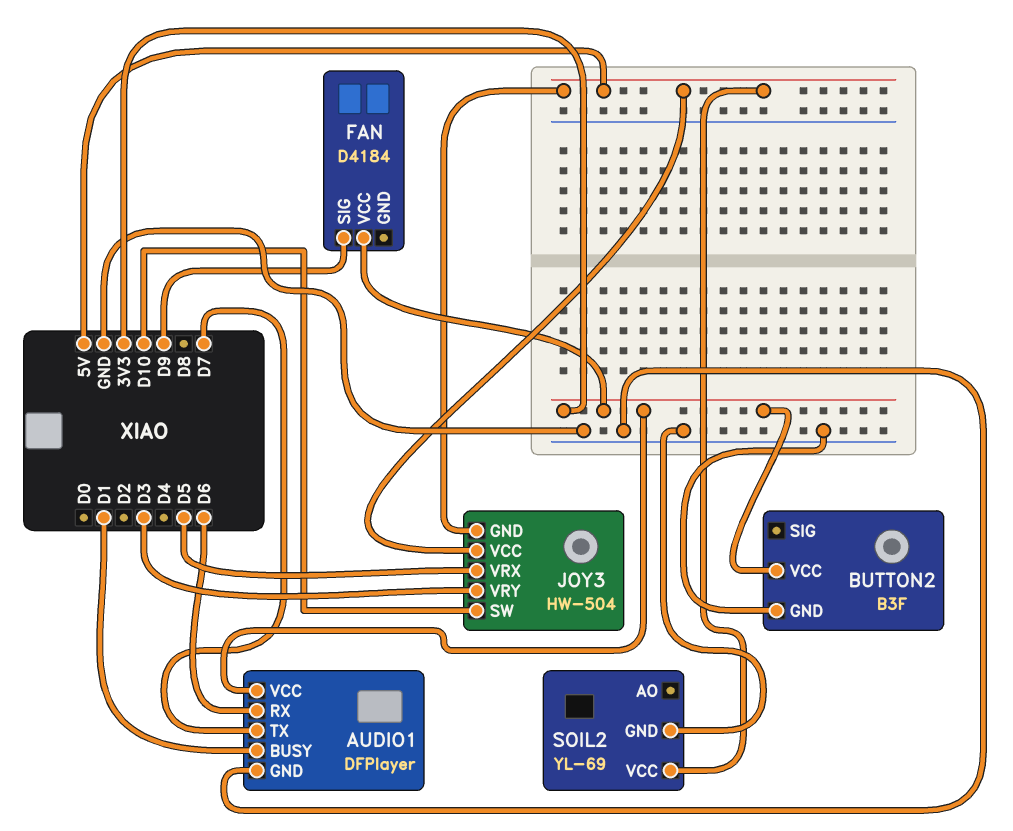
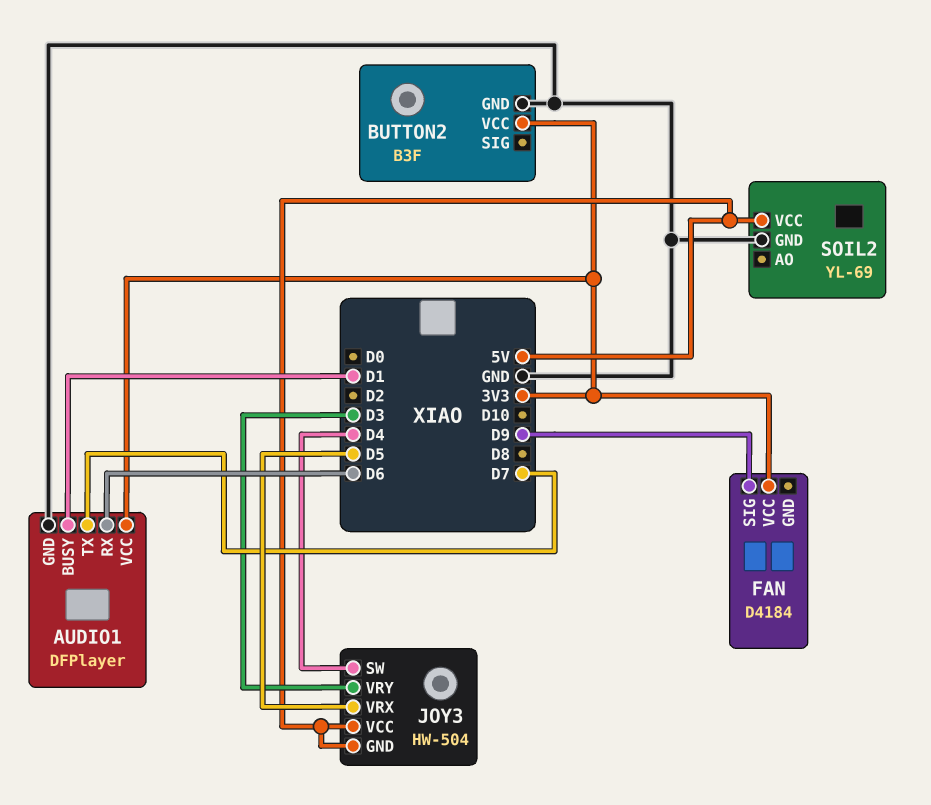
JOY3 pin SW: D10 -> D4

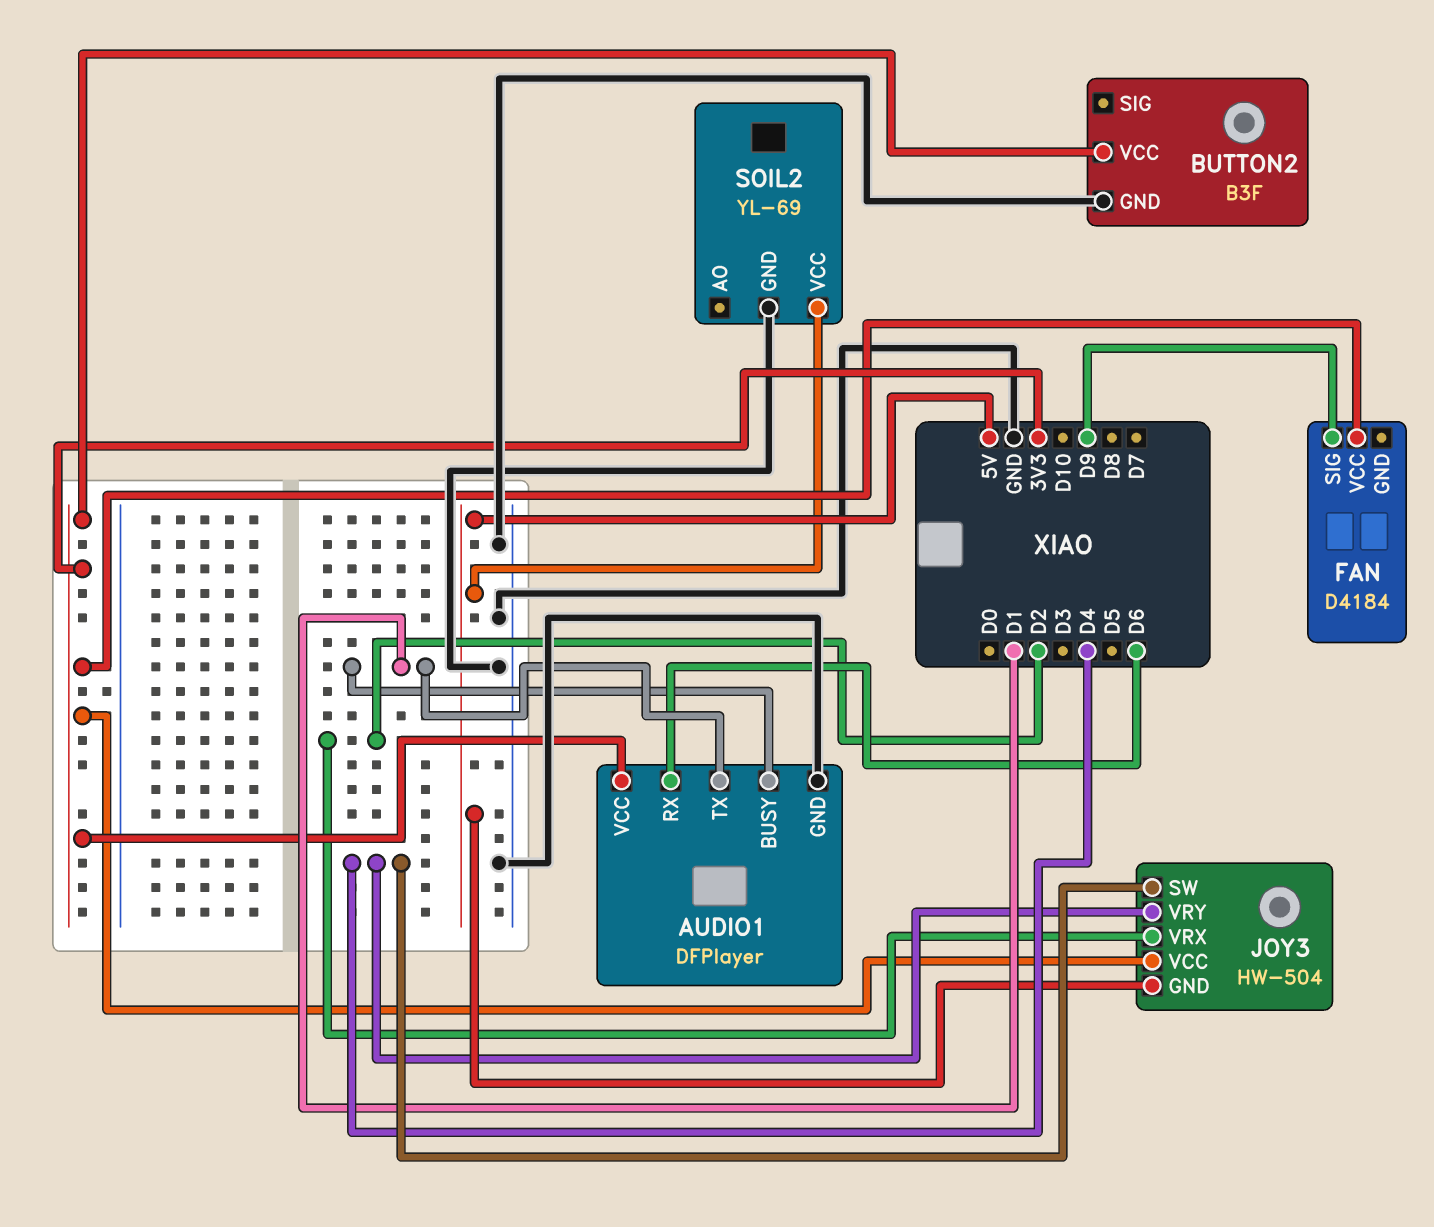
AUDIO1 pin TX: D7 -> D1
JOY3 pin VCC: 5V -> 3V3
JOY3 pin VRX: D5 -> D2
JOY3 pin VRY: D3 -> D4

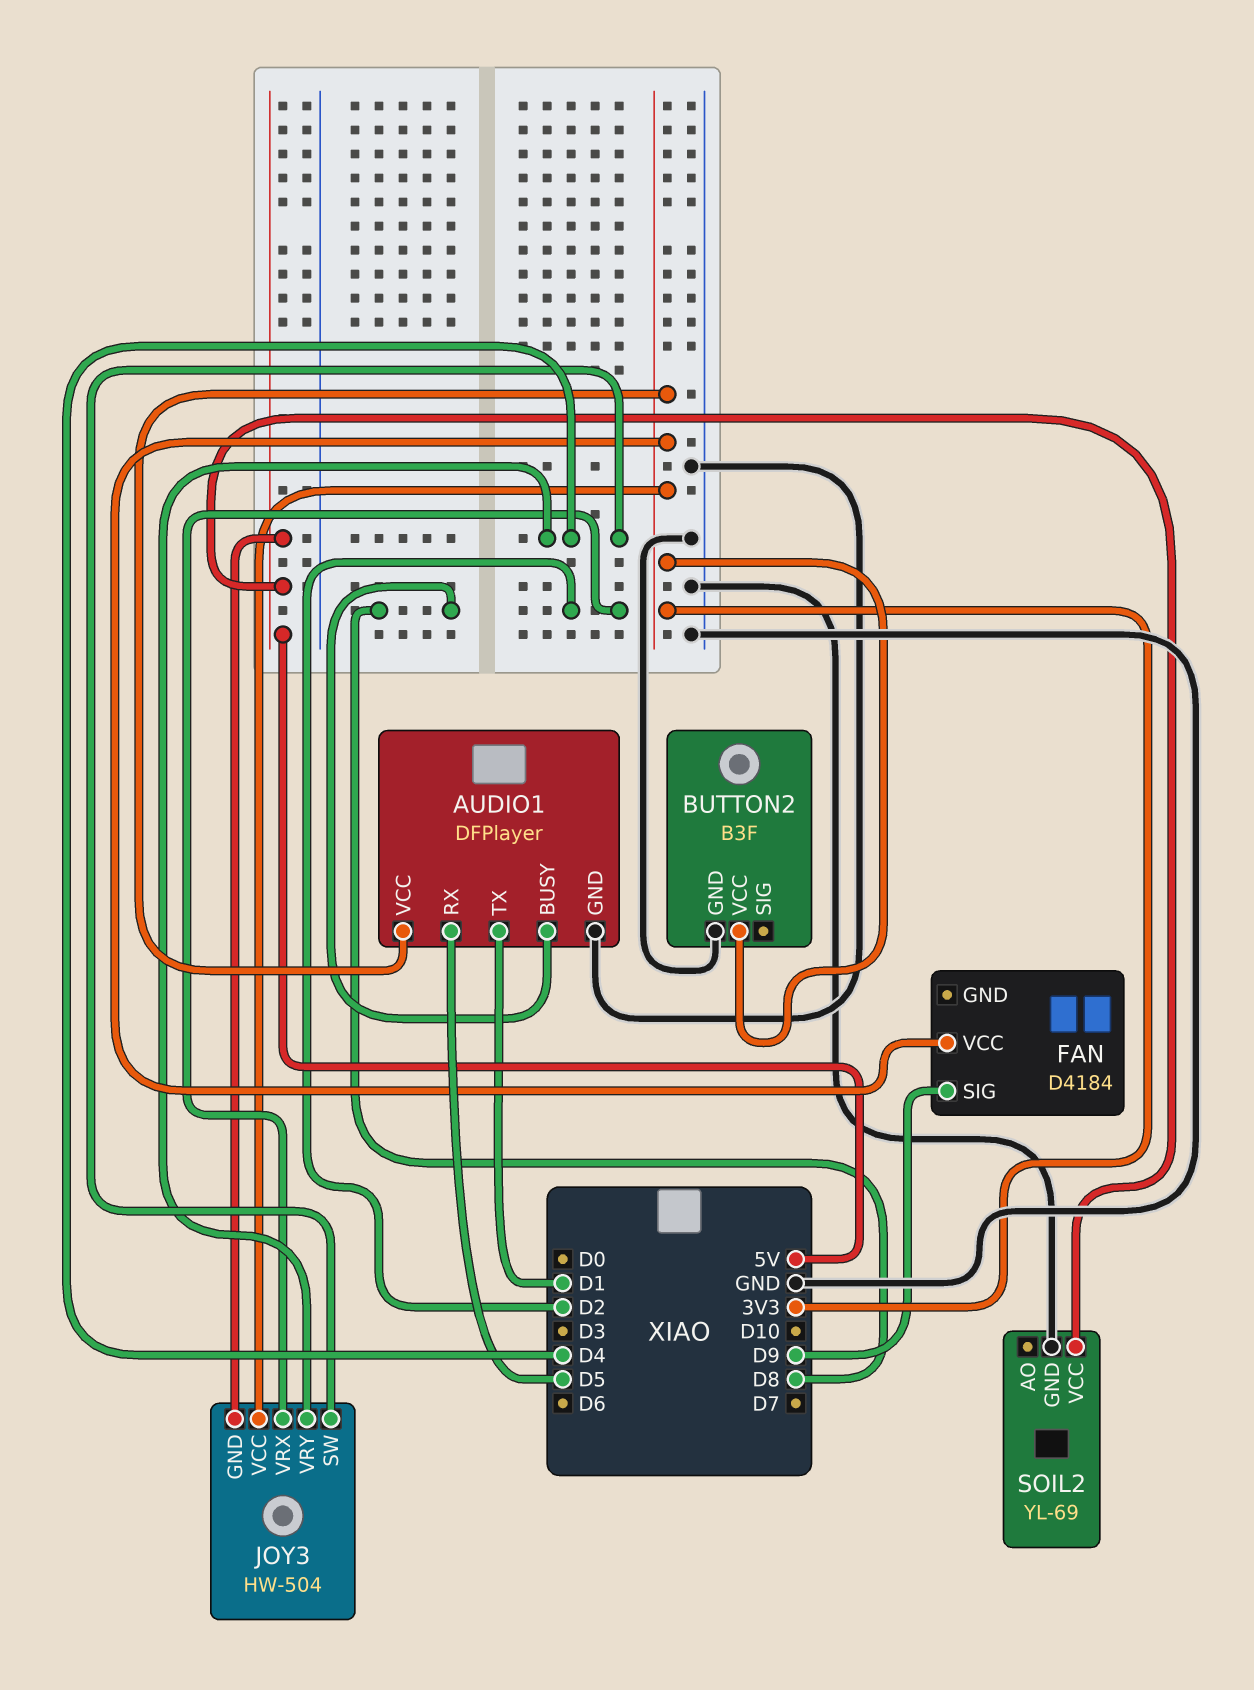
AUDIO1 pin BUSY: D1 -> D8
AUDIO1 pin RX: D6 -> D5

